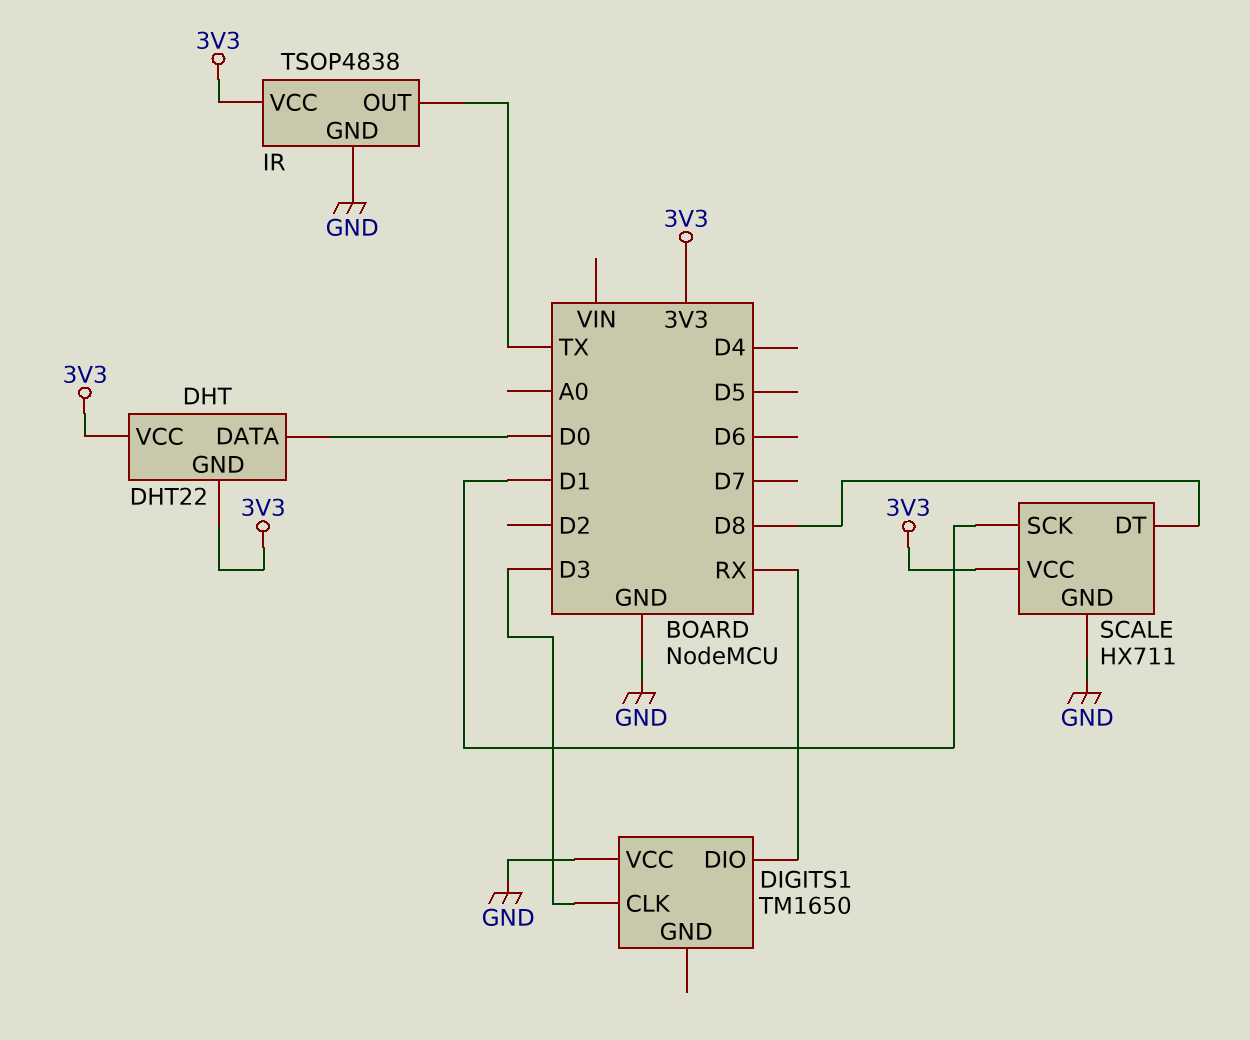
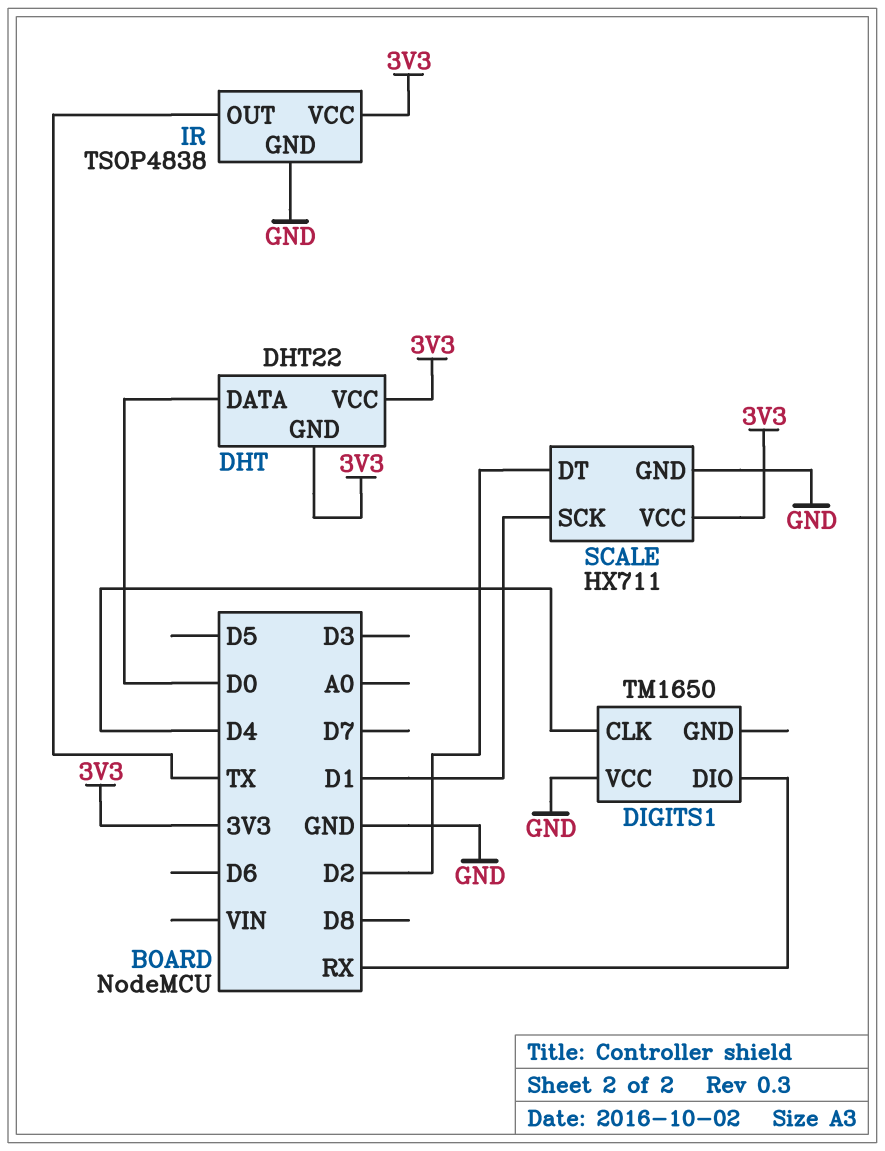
DIGITS1 pin CLK: D3 -> D4
SCALE pin DT: D8 -> D2

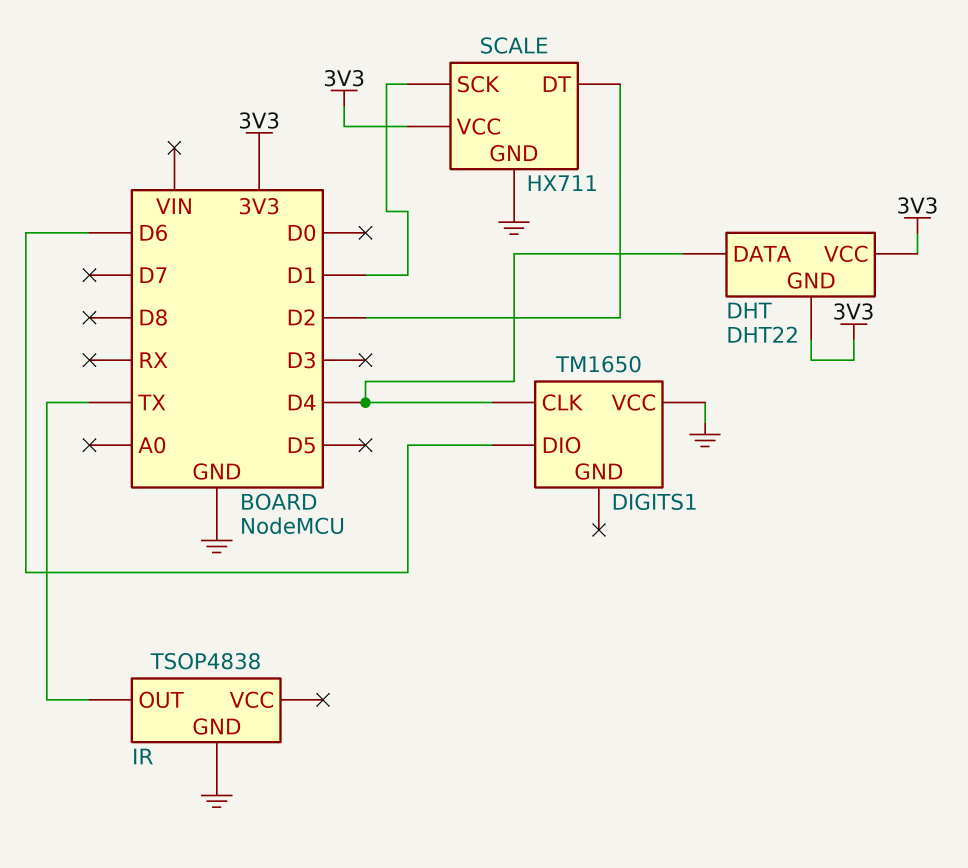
DHT pin DATA: D0 -> D4
DIGITS1 pin DIO: RX -> D6
IR pin VCC: 3V3 -> none

